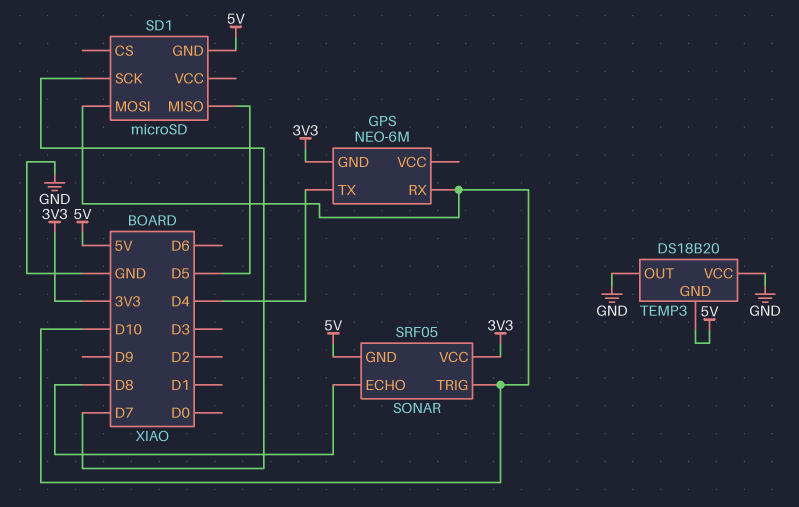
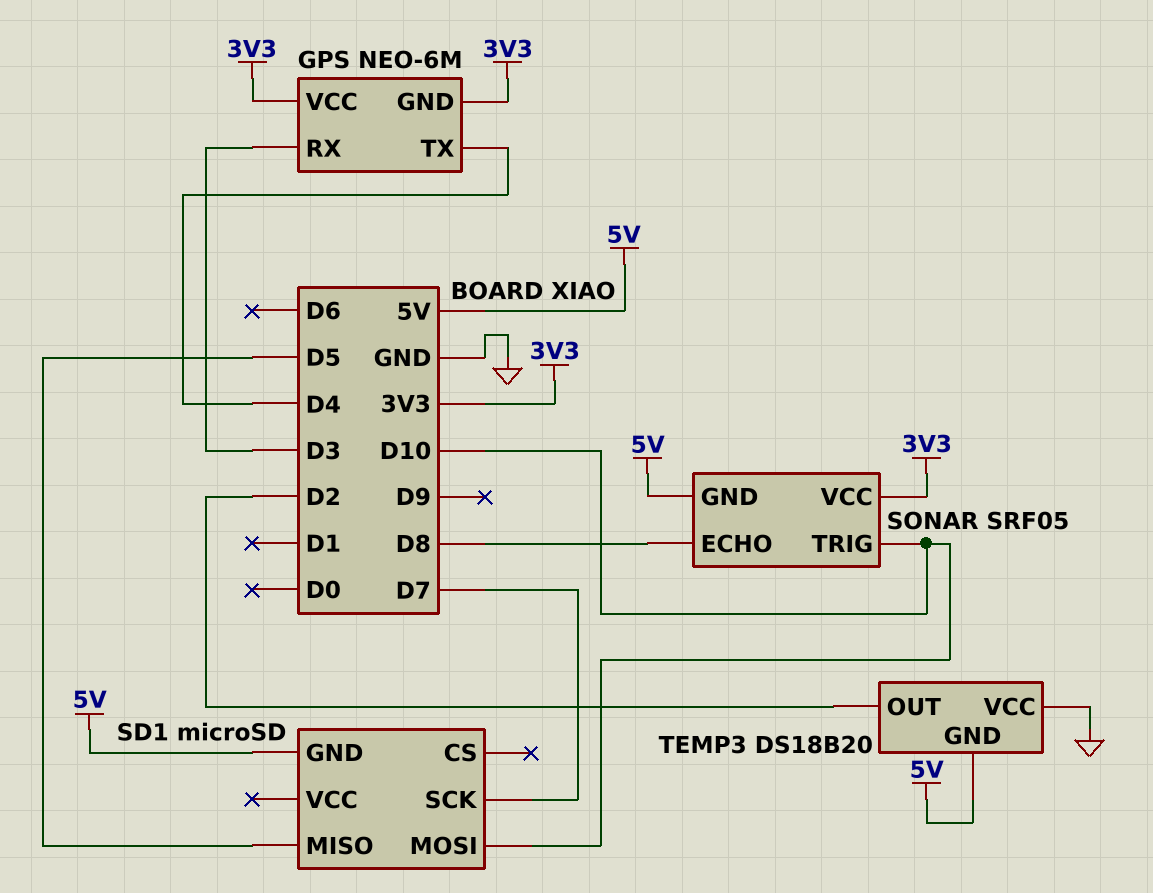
GPS pin RX: D10 -> D3
GPS pin VCC: none -> 3V3
TEMP3 pin OUT: GND -> D2

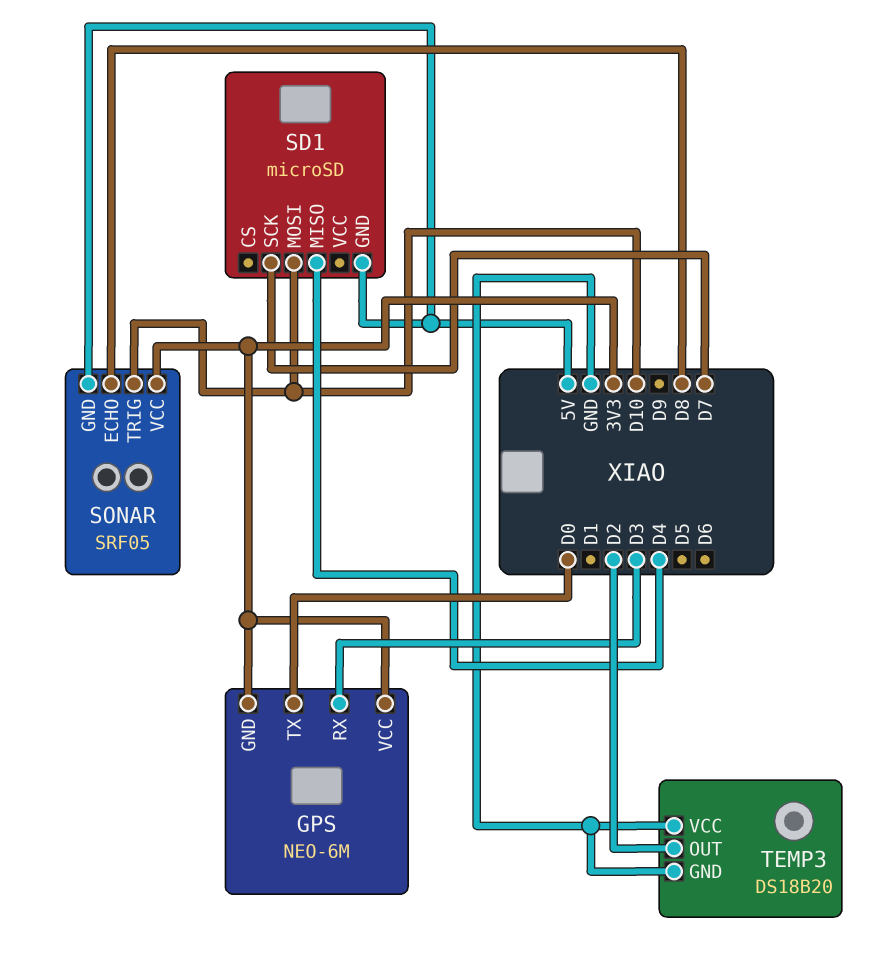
GPS pin TX: D4 -> D0
SD1 pin MISO: D5 -> D4
TEMP3 pin GND: 5V -> GND

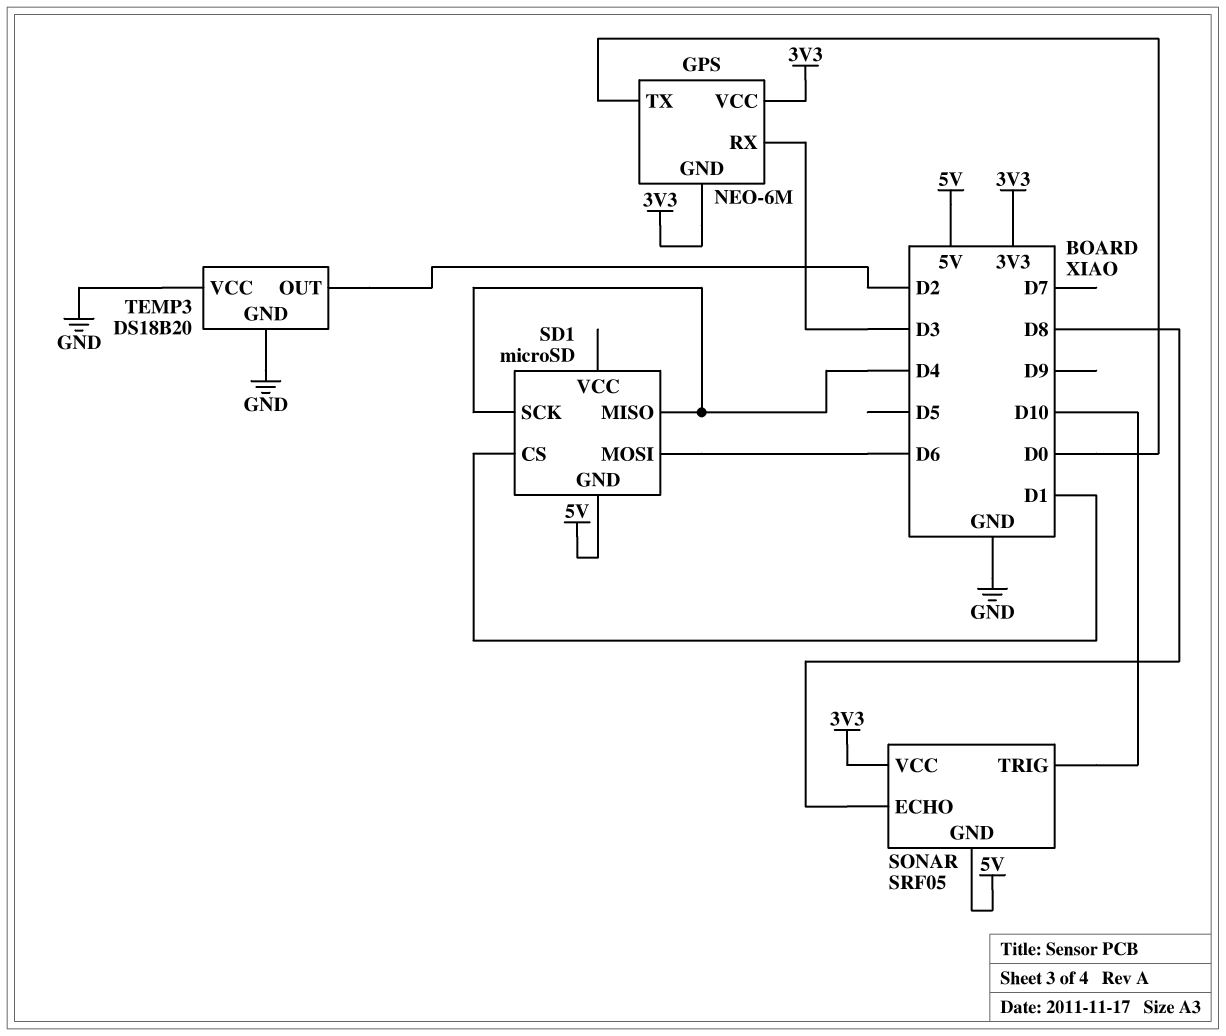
SD1 pin CS: none -> D1
SD1 pin MOSI: D10 -> D6
SD1 pin SCK: D7 -> D4

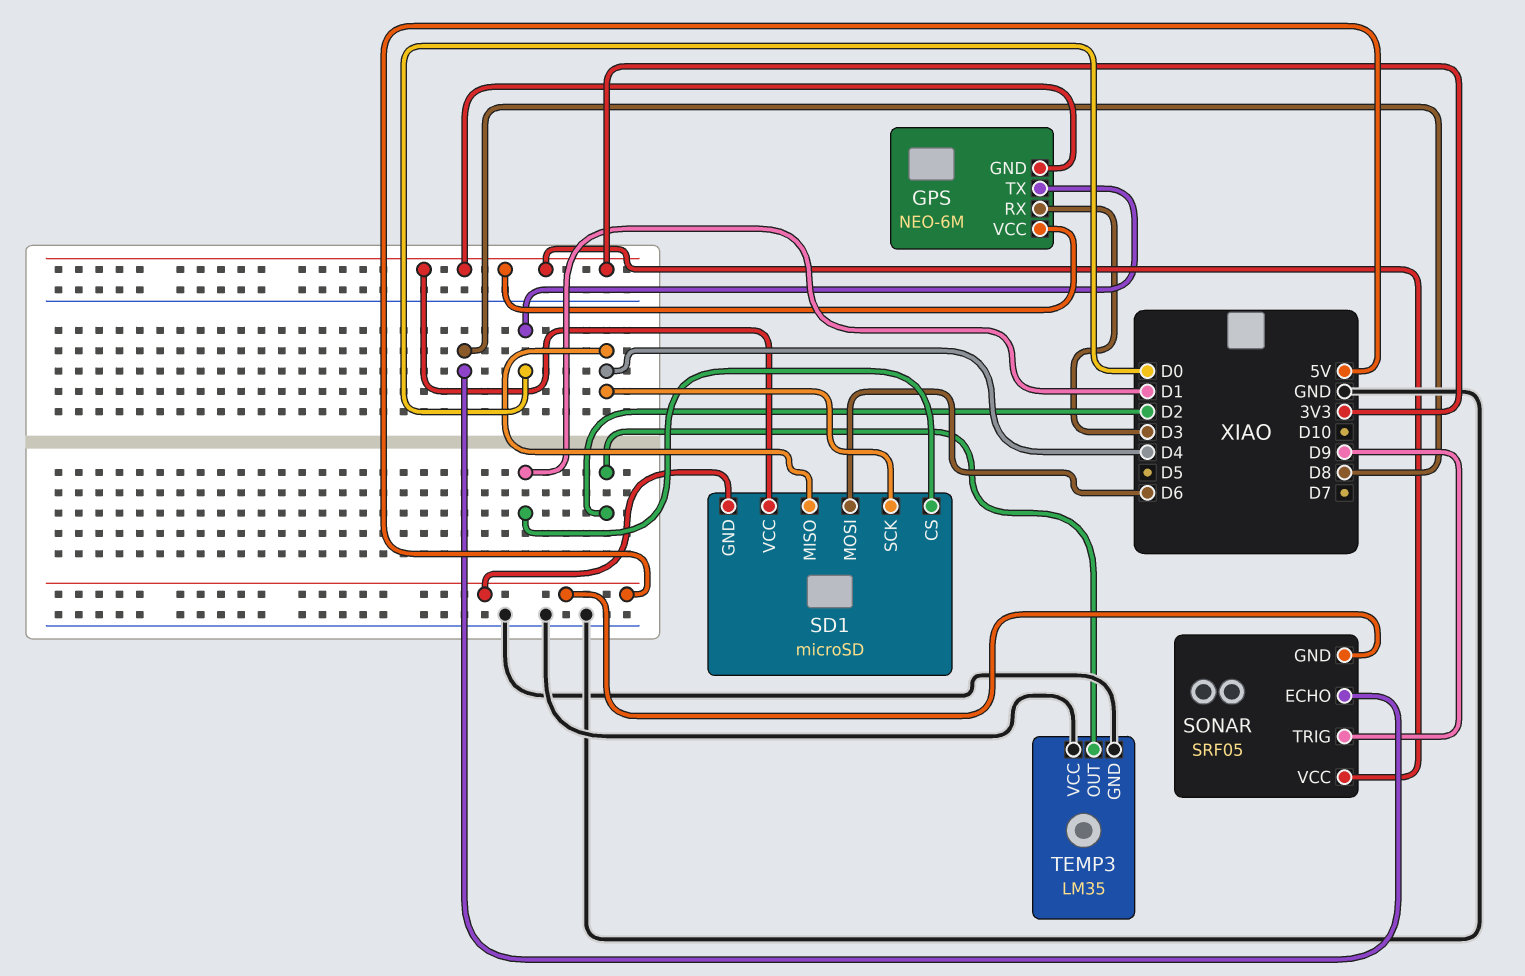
SD1 pin VCC: none -> 3V3
SONAR pin TRIG: D10 -> D9
TEMP3: DS18B20 -> LM35

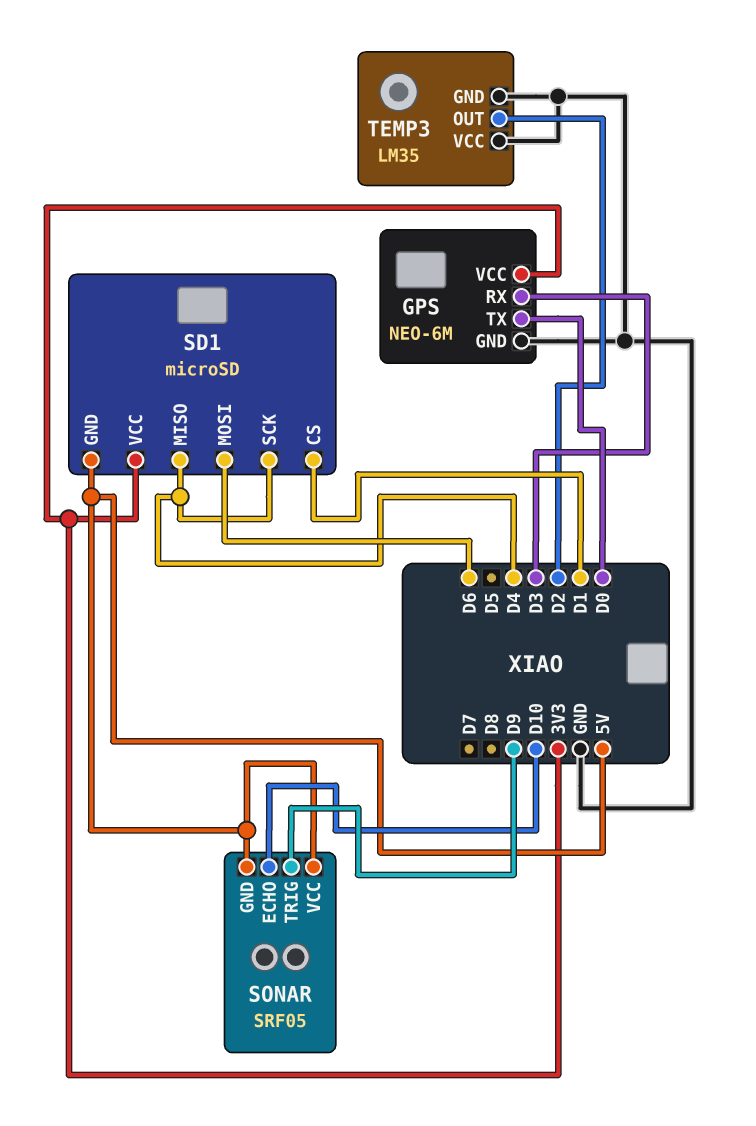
GPS pin GND: 3V3 -> GND
SONAR pin ECHO: D8 -> D10
SONAR pin VCC: 3V3 -> 5V

